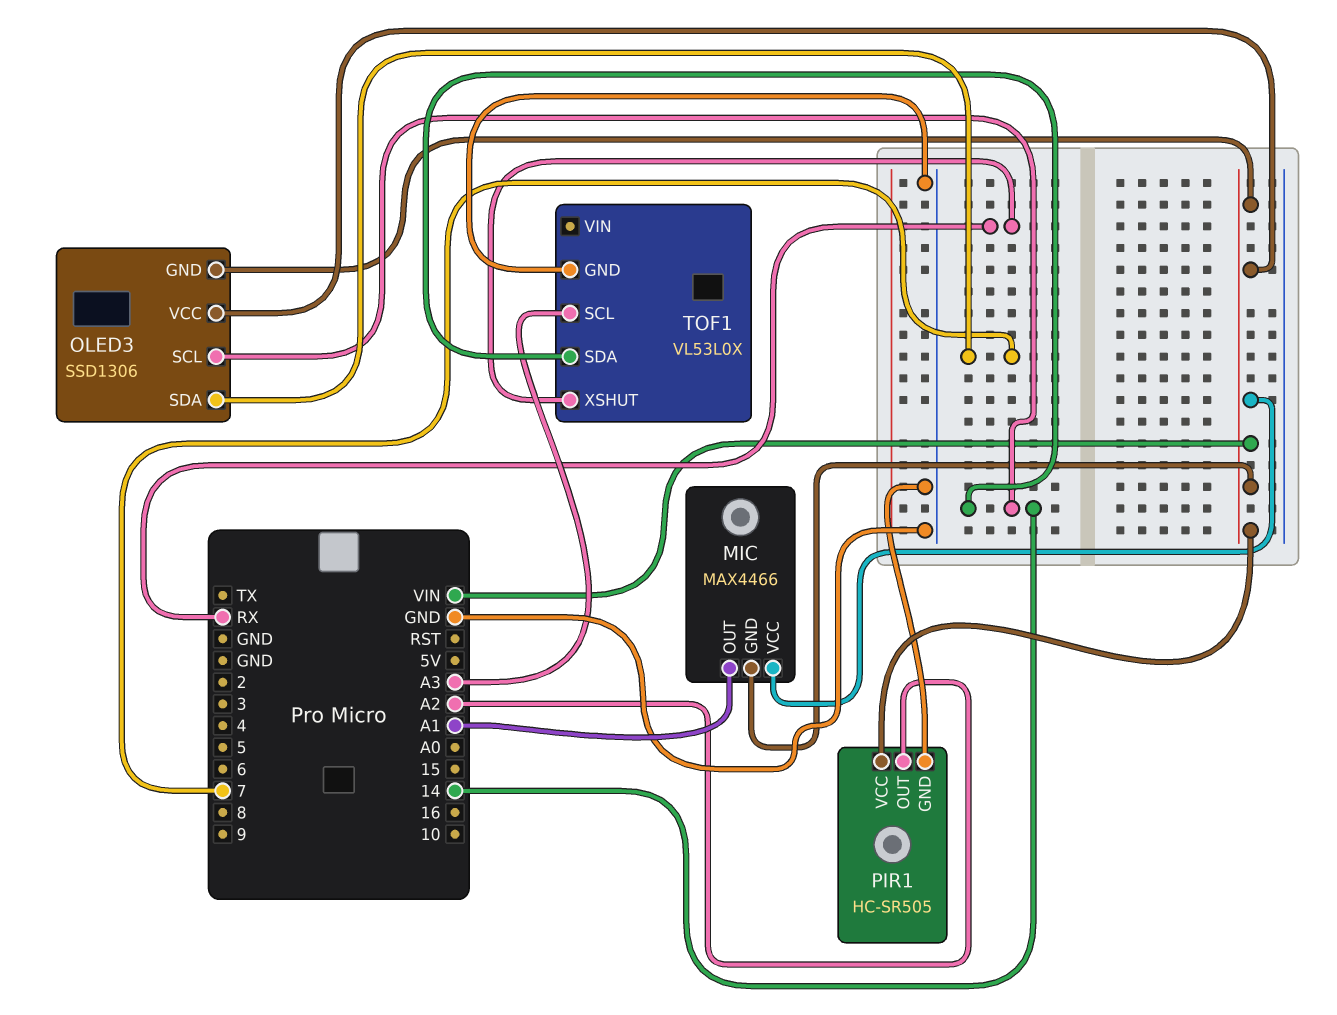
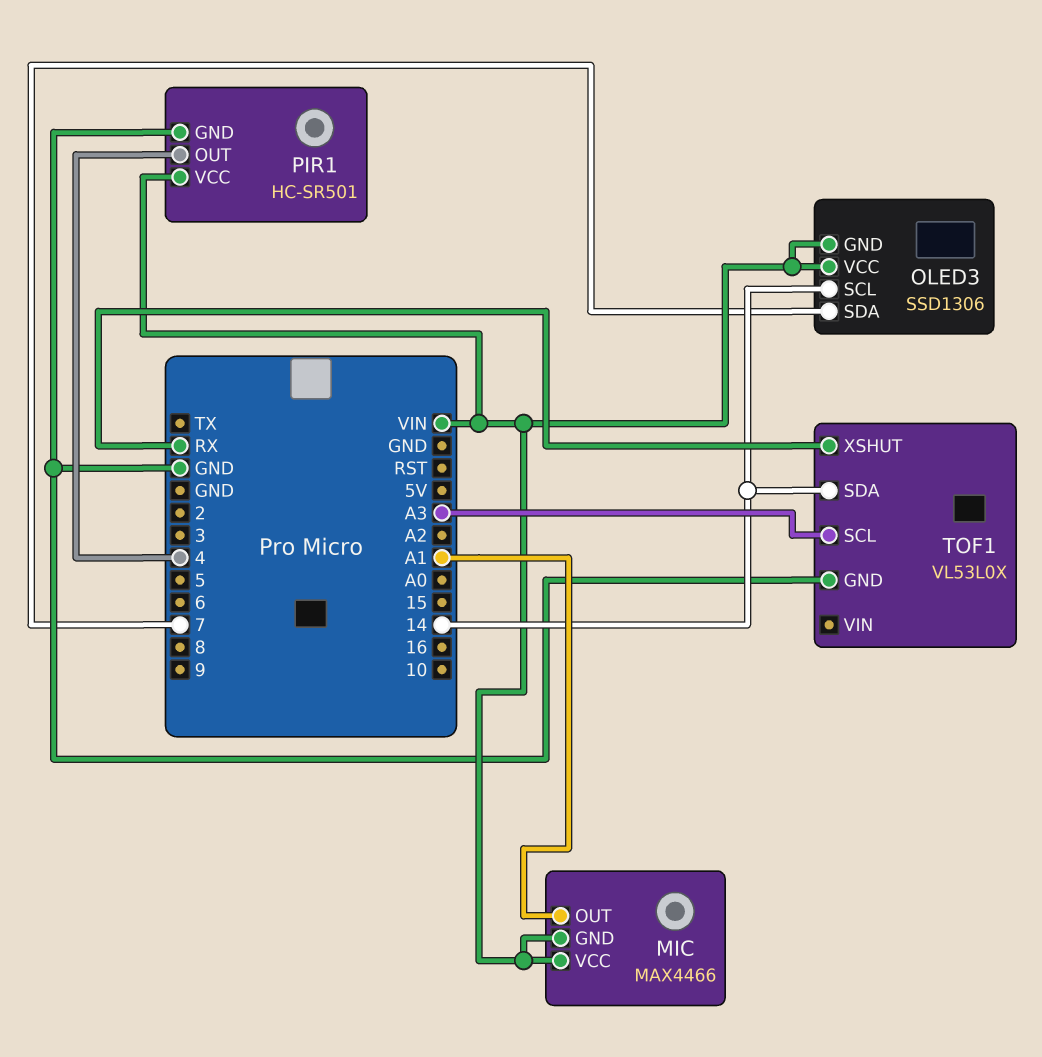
PIR1: HC-SR505 -> HC-SR501
PIR1 pin OUT: A2 -> 4

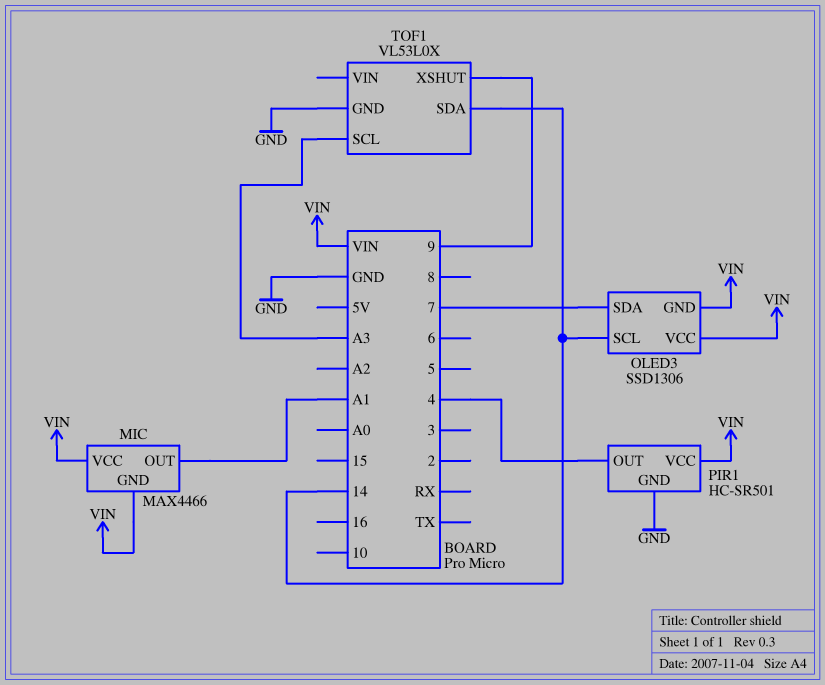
TOF1 pin XSHUT: RX -> 9

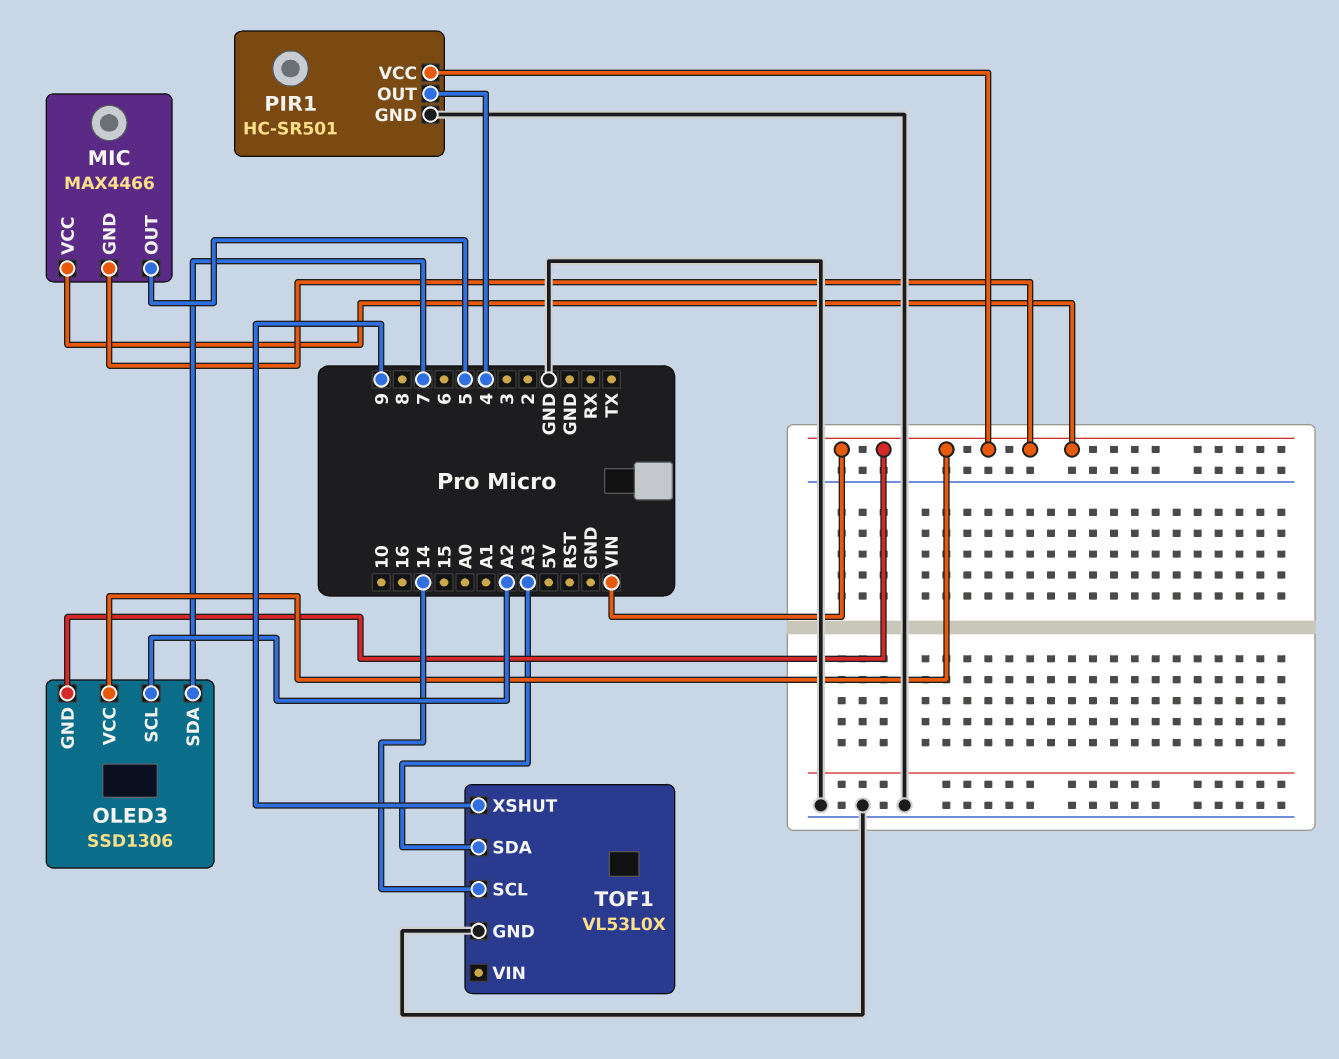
MIC pin OUT: A1 -> 5
OLED3 pin SCL: 14 -> A2
TOF1 pin SCL: A3 -> 14
TOF1 pin SDA: 14 -> A3

